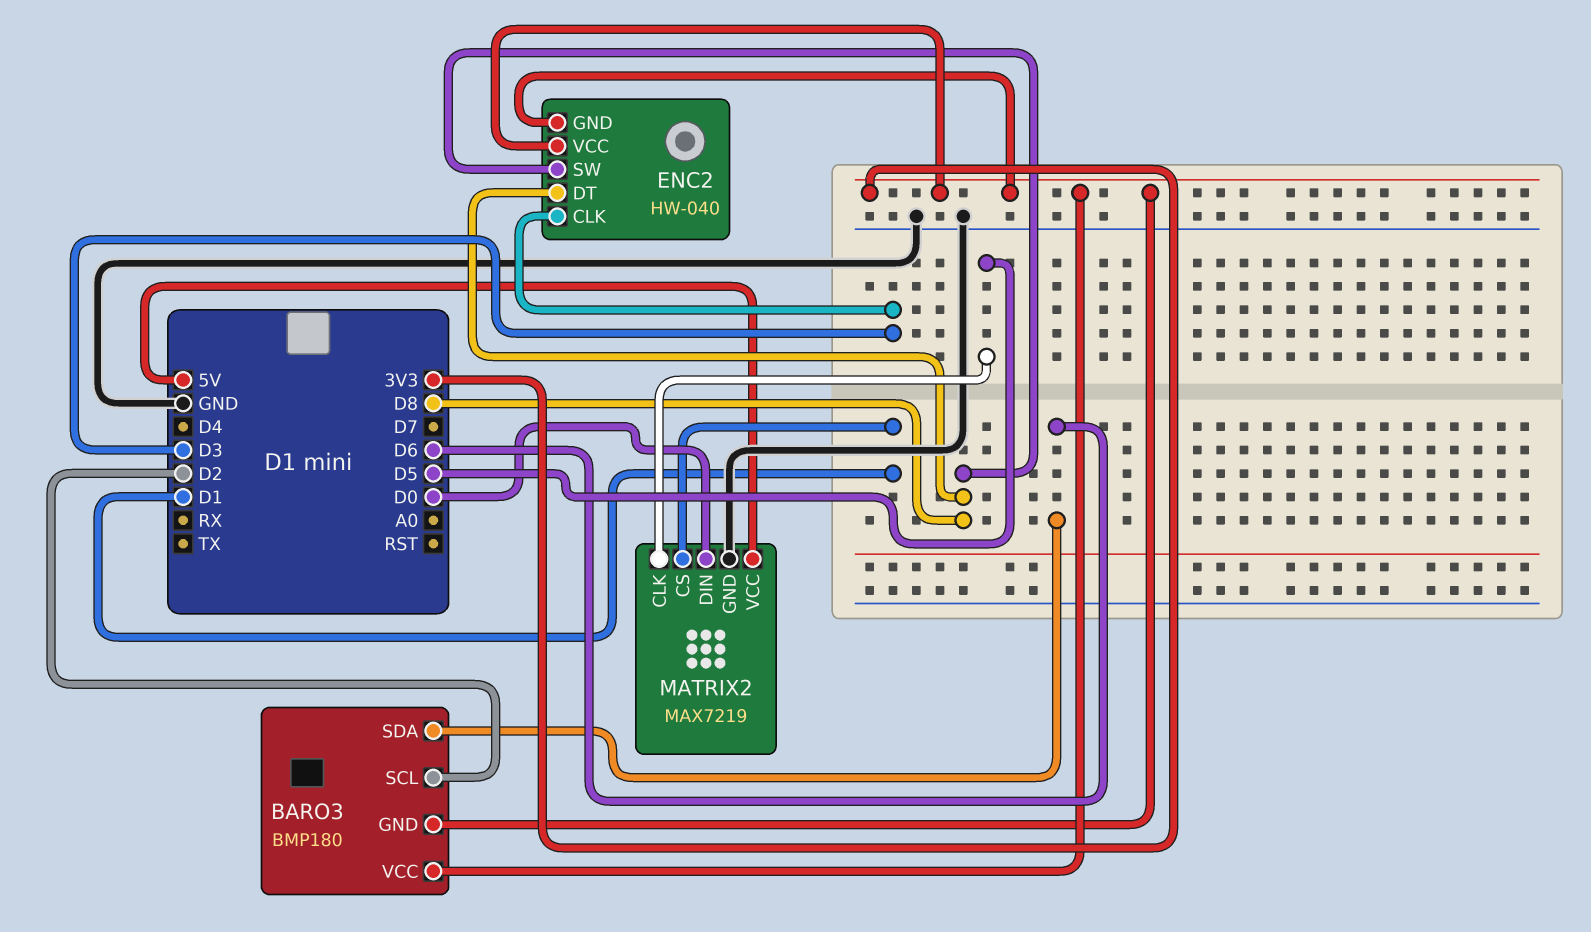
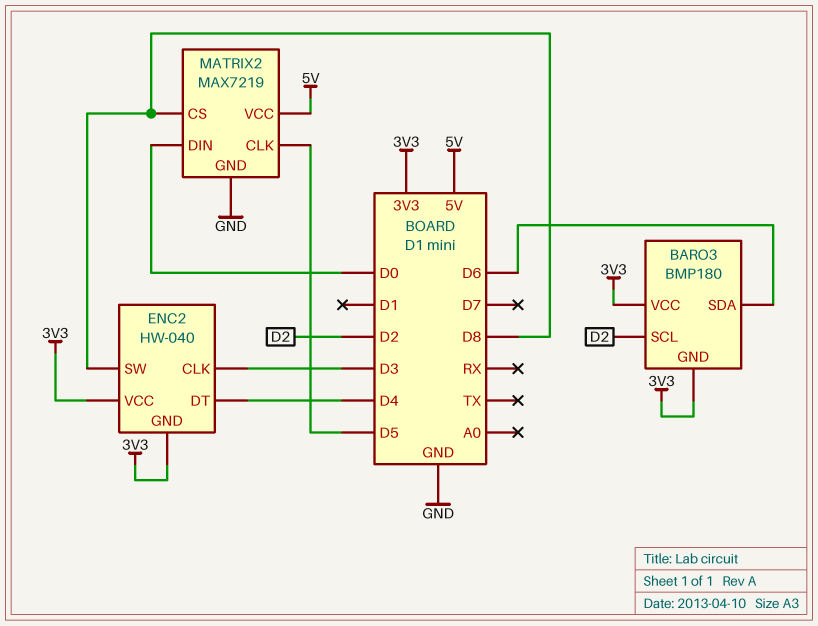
ENC2 pin DT: D8 -> D4
MATRIX2 pin CS: D1 -> D8

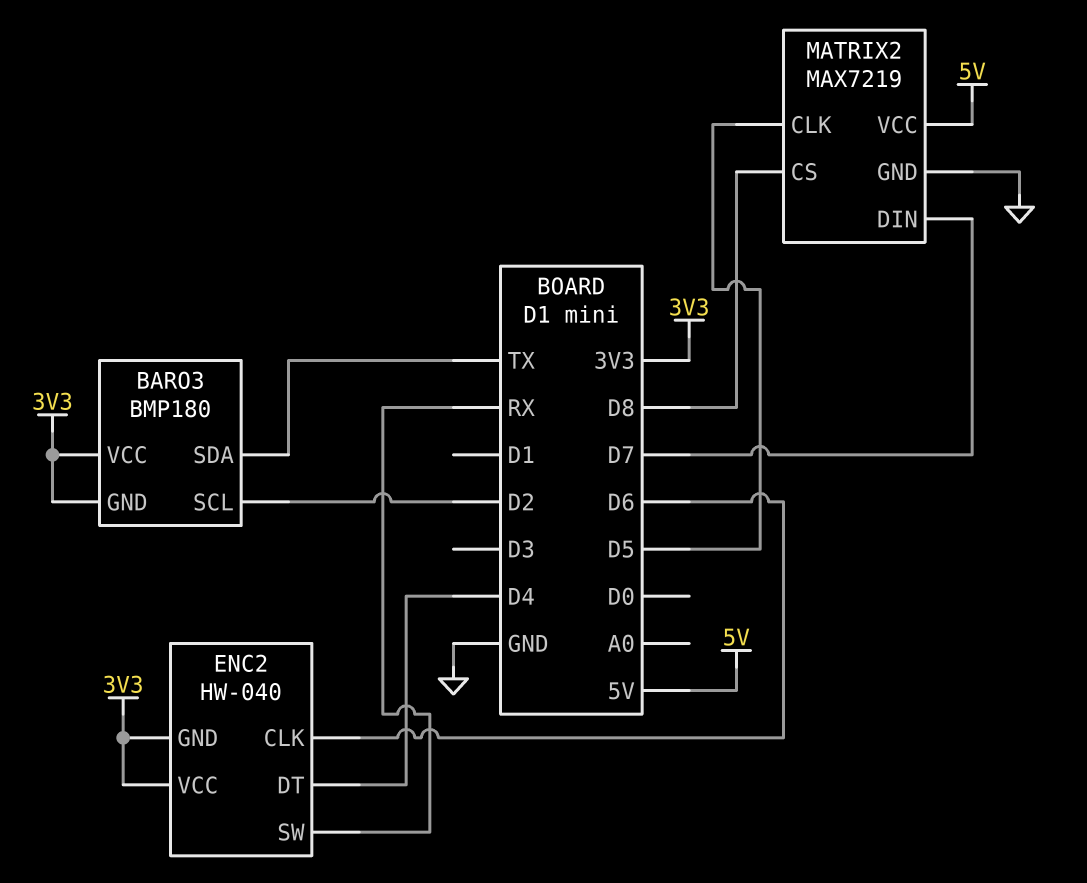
BARO3 pin SDA: D6 -> TX
ENC2 pin CLK: D3 -> D6
ENC2 pin SW: D8 -> RX
MATRIX2 pin DIN: D0 -> D7

